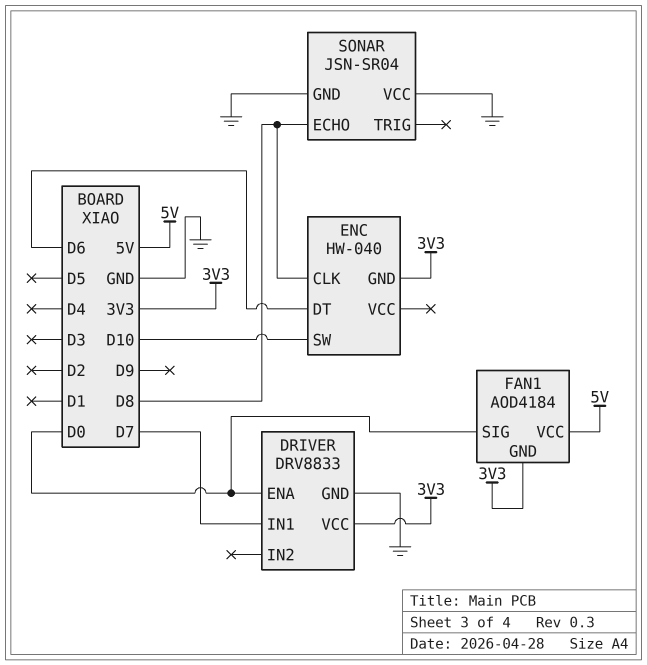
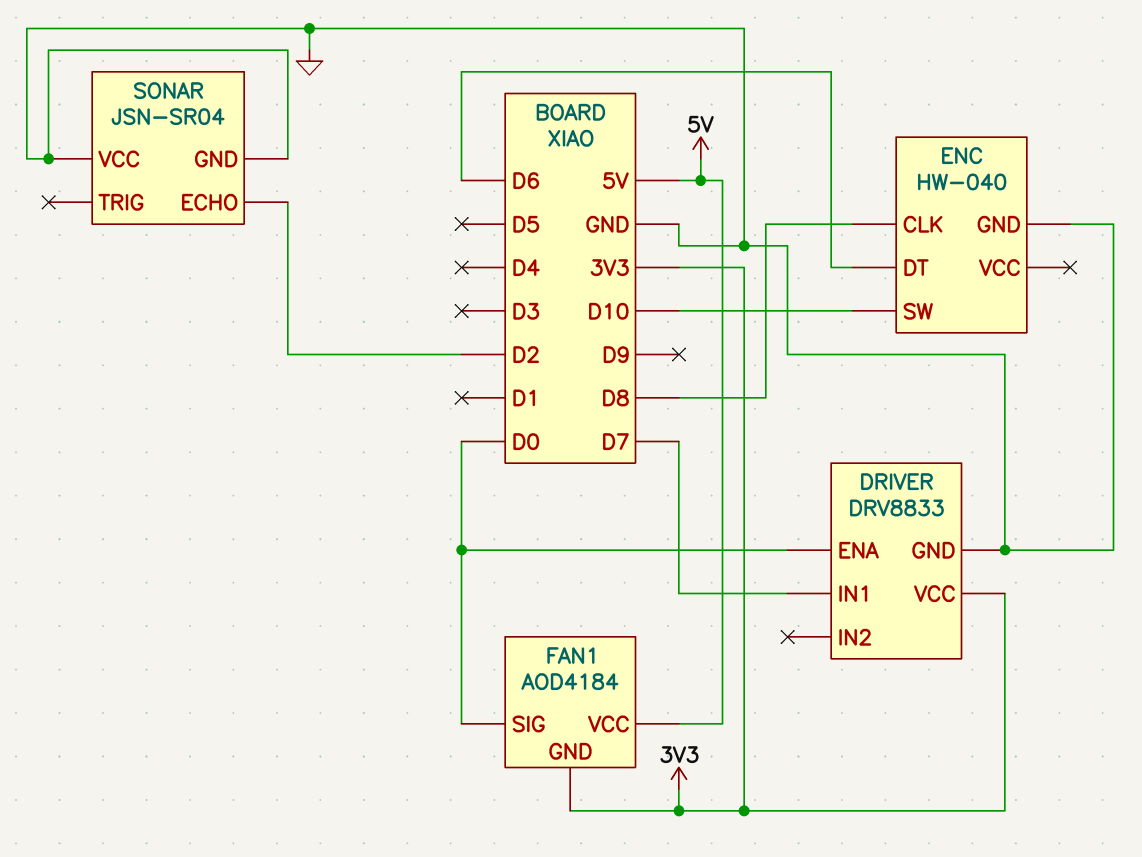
ENC pin GND: 3V3 -> GND
SONAR pin ECHO: D8 -> D2

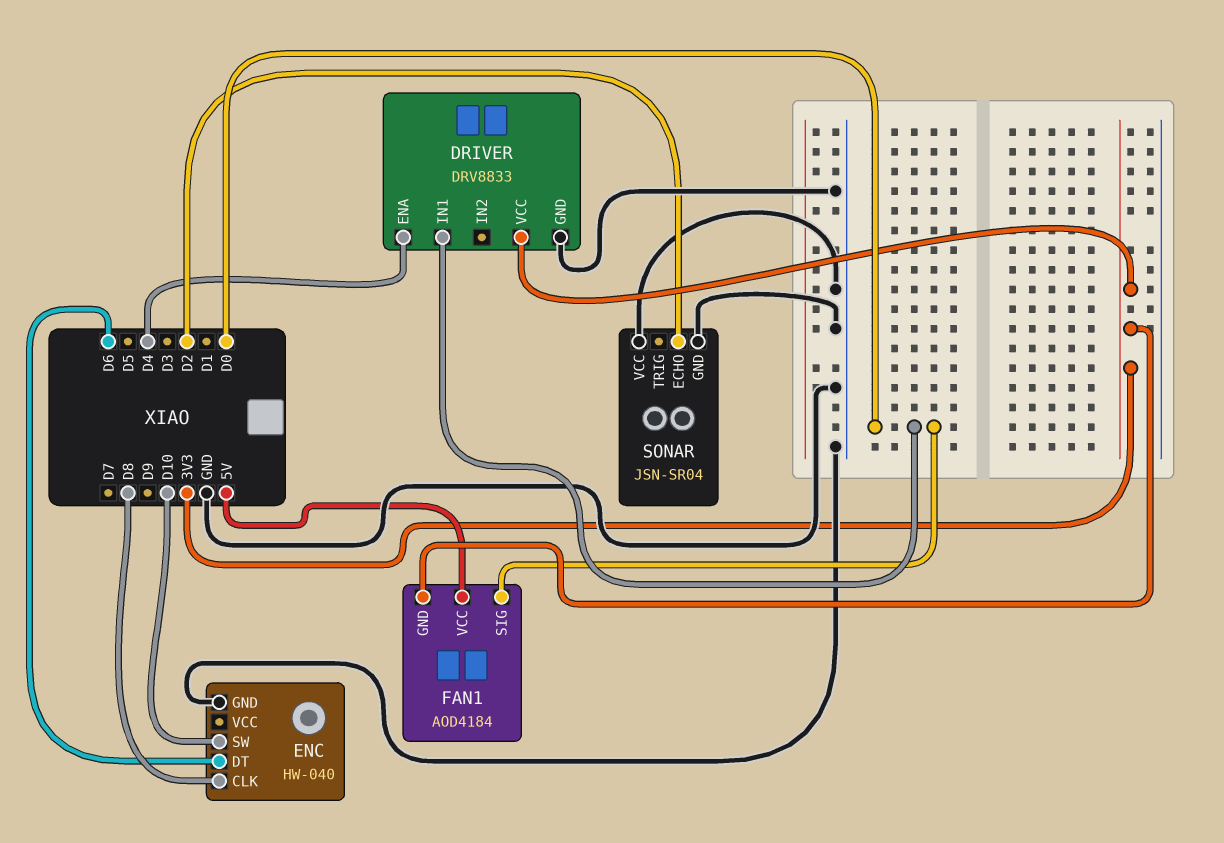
DRIVER pin ENA: D0 -> D4
DRIVER pin IN1: D7 -> D0

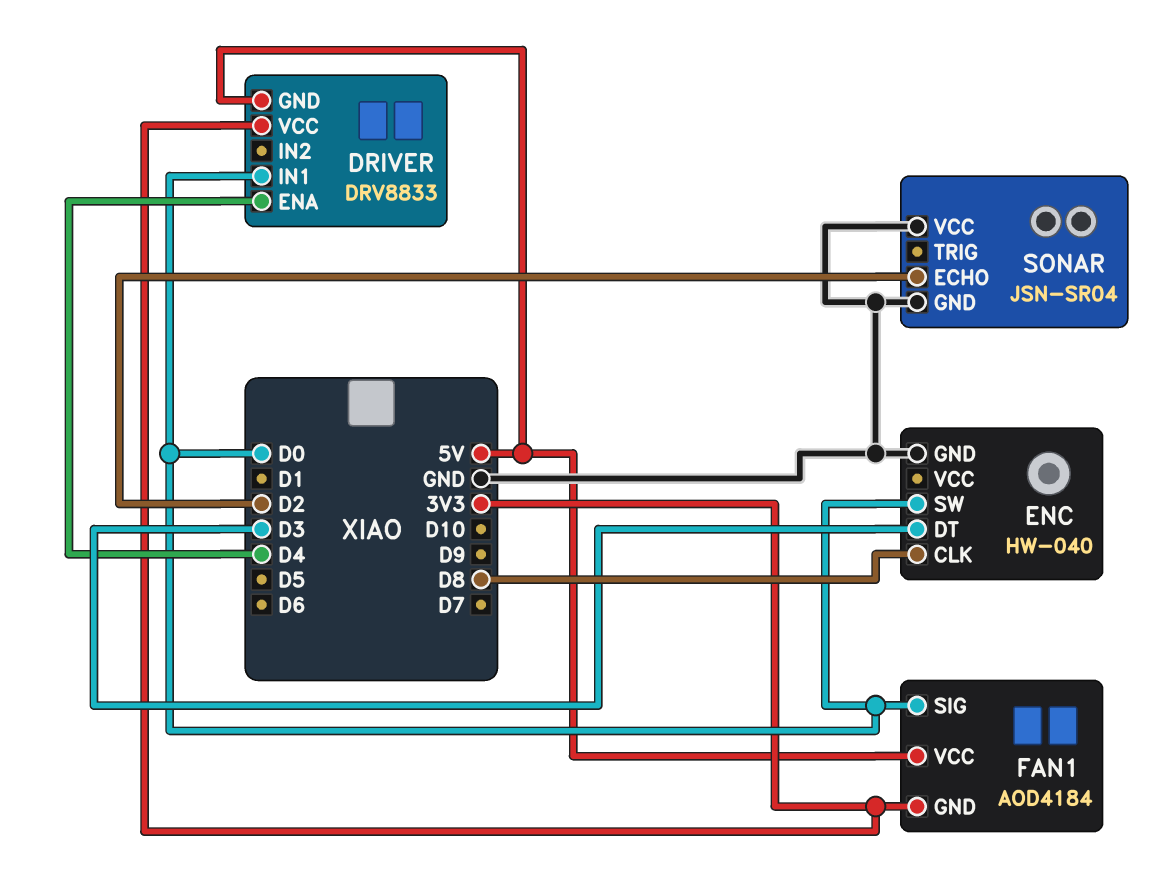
DRIVER pin GND: GND -> 5V
ENC pin DT: D6 -> D3
ENC pin SW: D10 -> D0

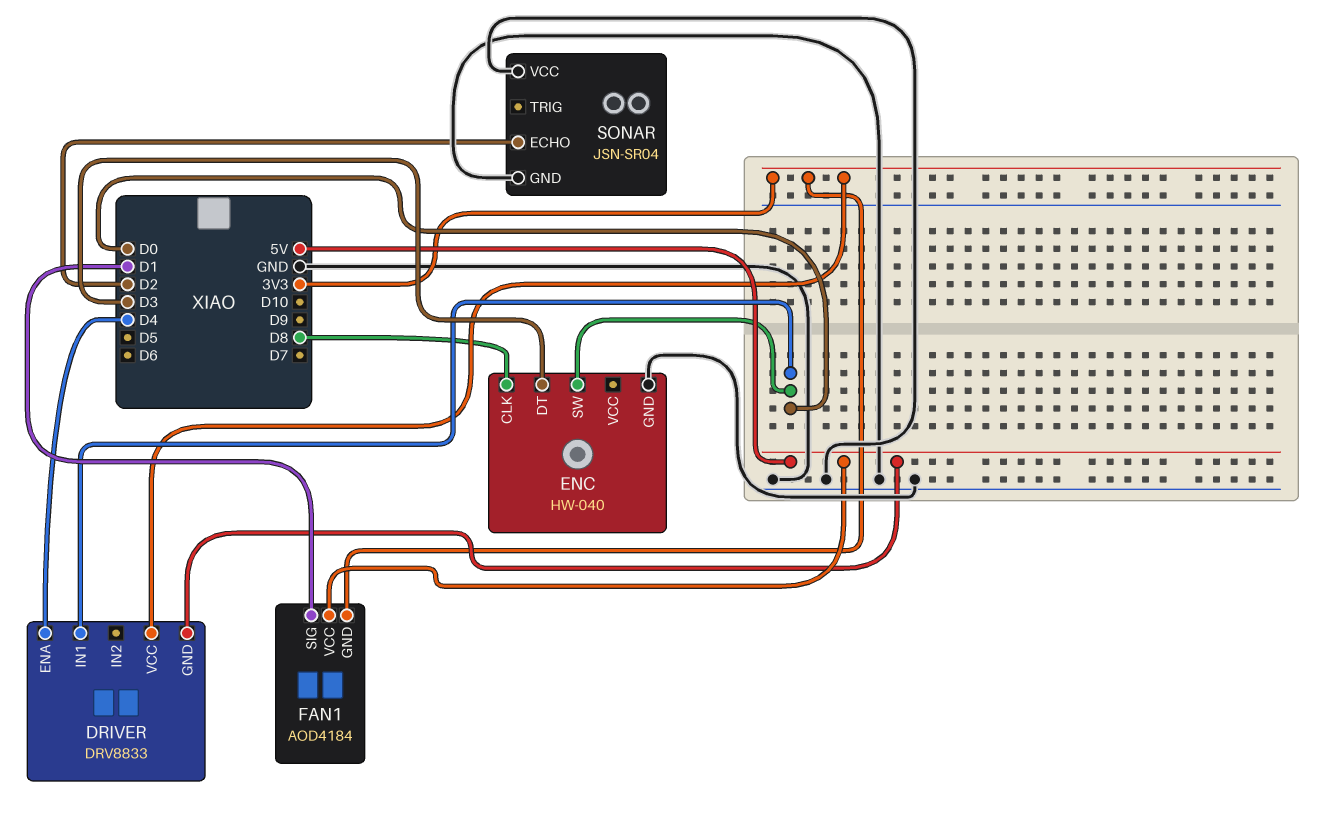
FAN1 pin SIG: D0 -> D1

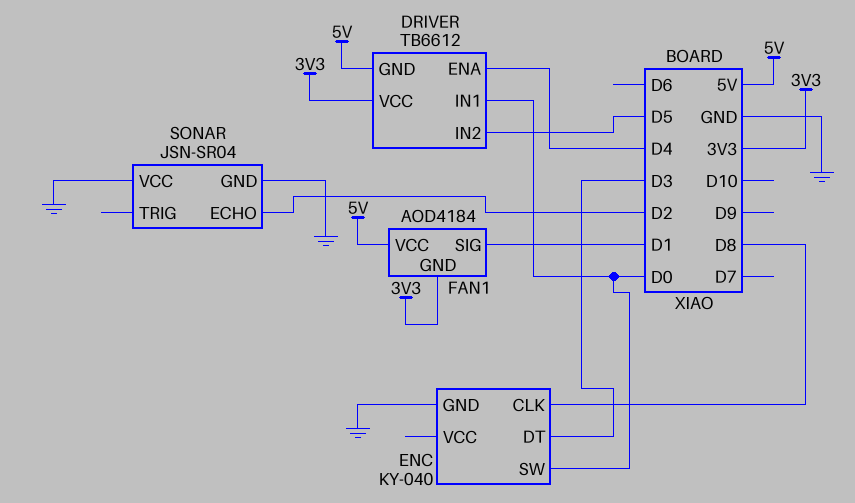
DRIVER: DRV8833 -> TB6612
DRIVER pin IN2: none -> D5
ENC: HW-040 -> KY-040

